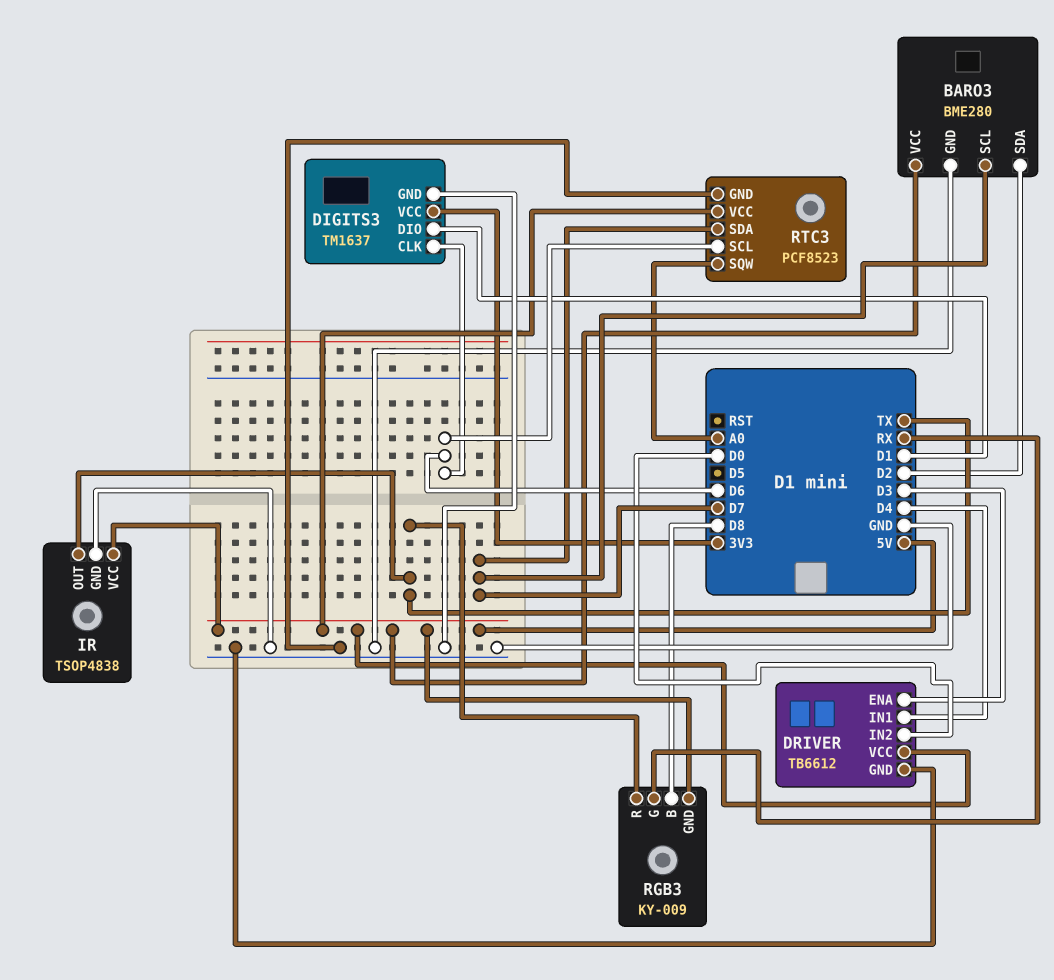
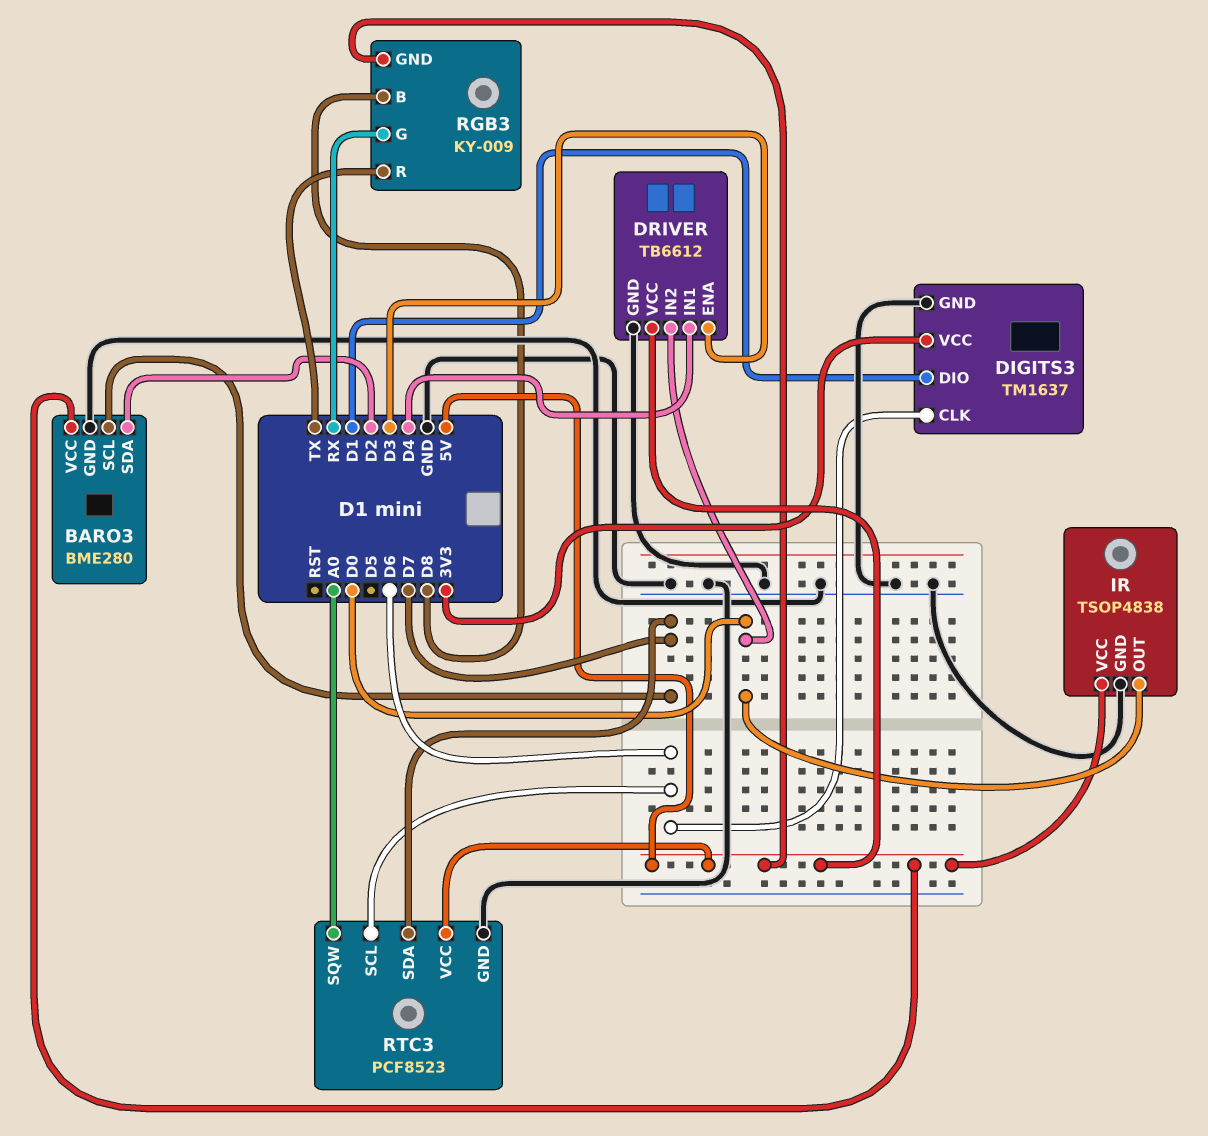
IR pin OUT: TX -> D0

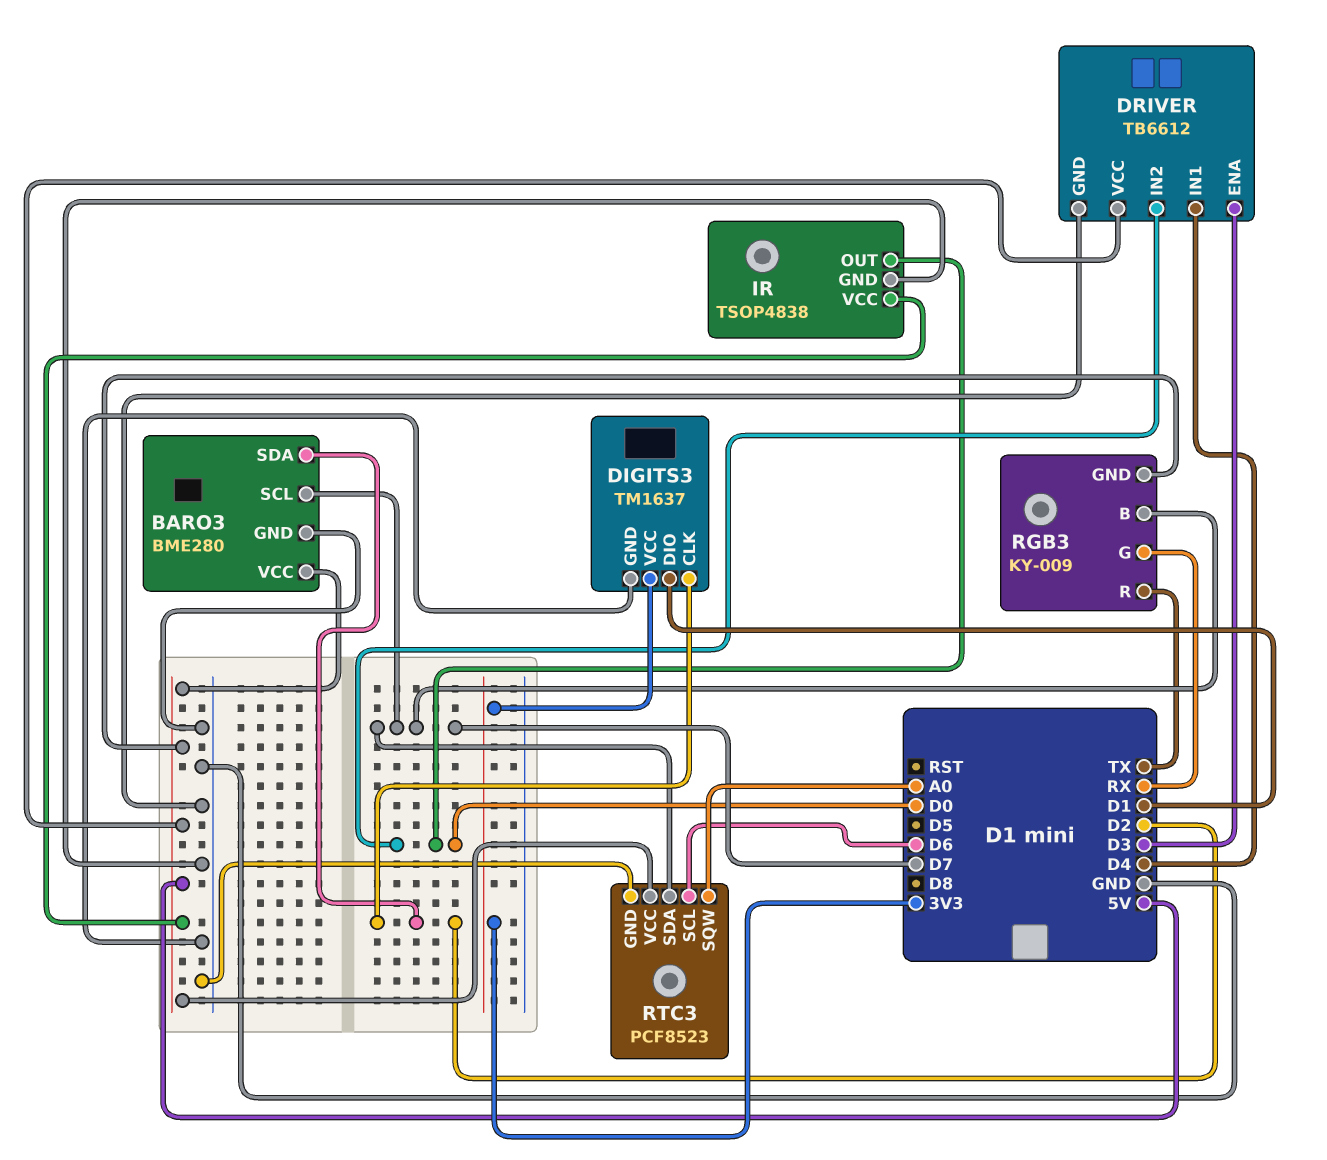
DIGITS3 pin CLK: D6 -> D2
RGB3 pin B: D8 -> D7

